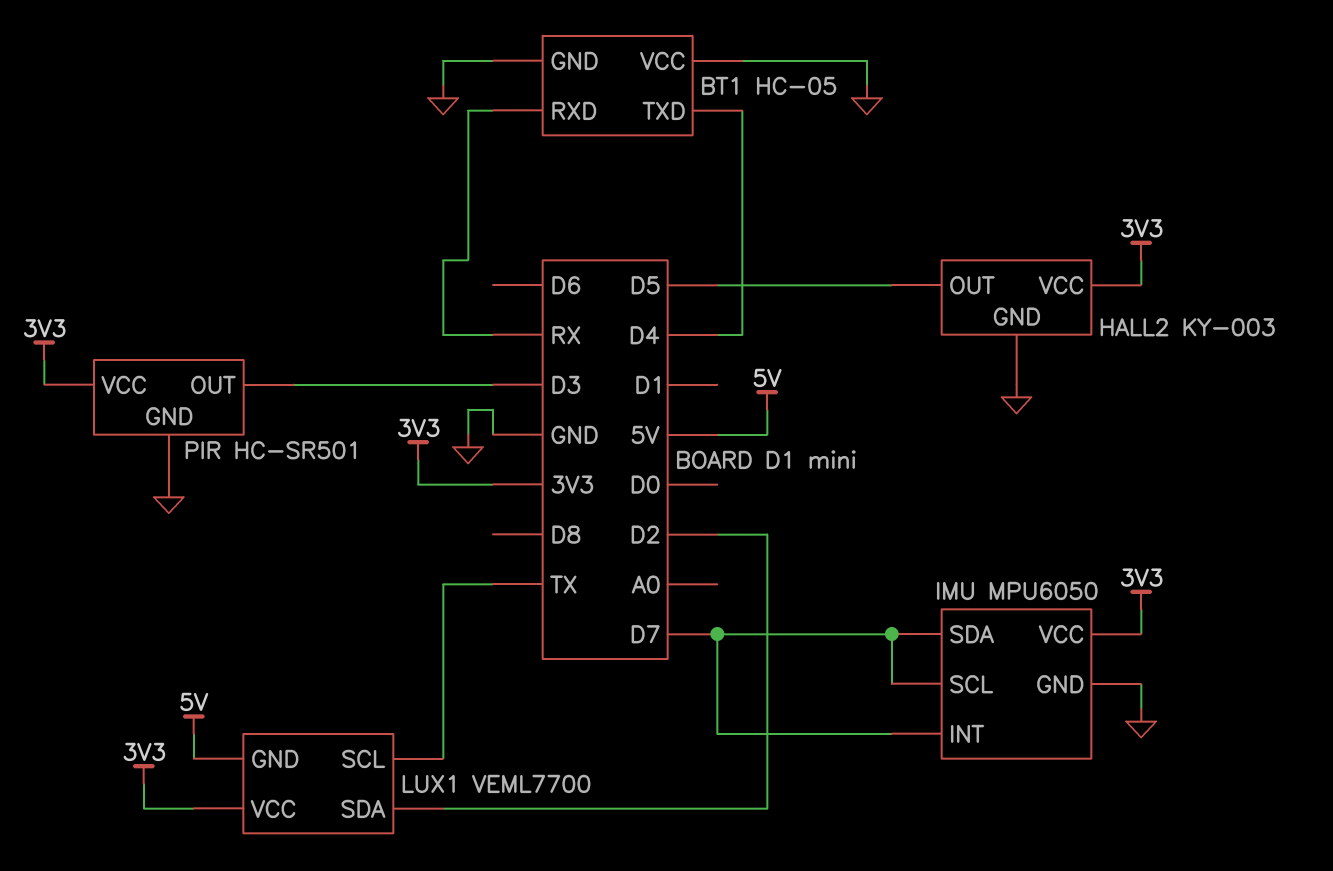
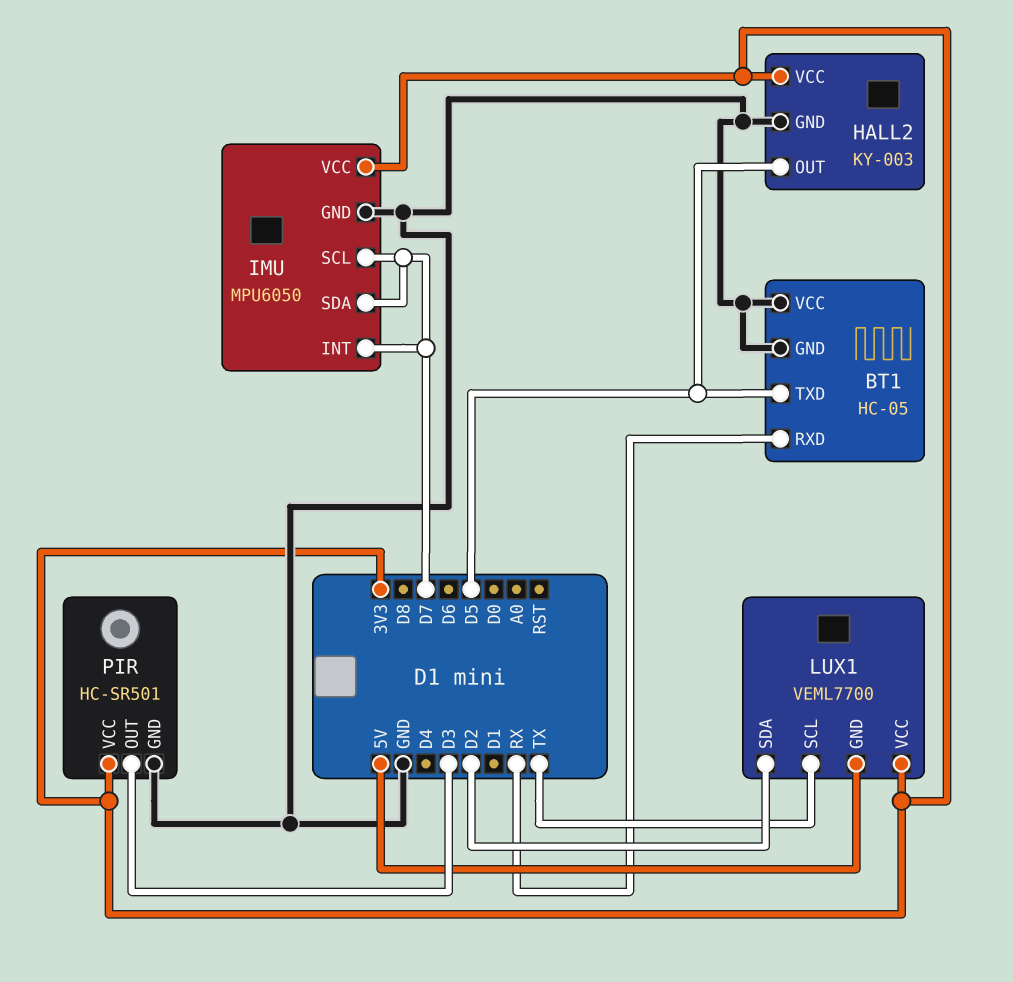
BT1 pin TXD: D4 -> D5

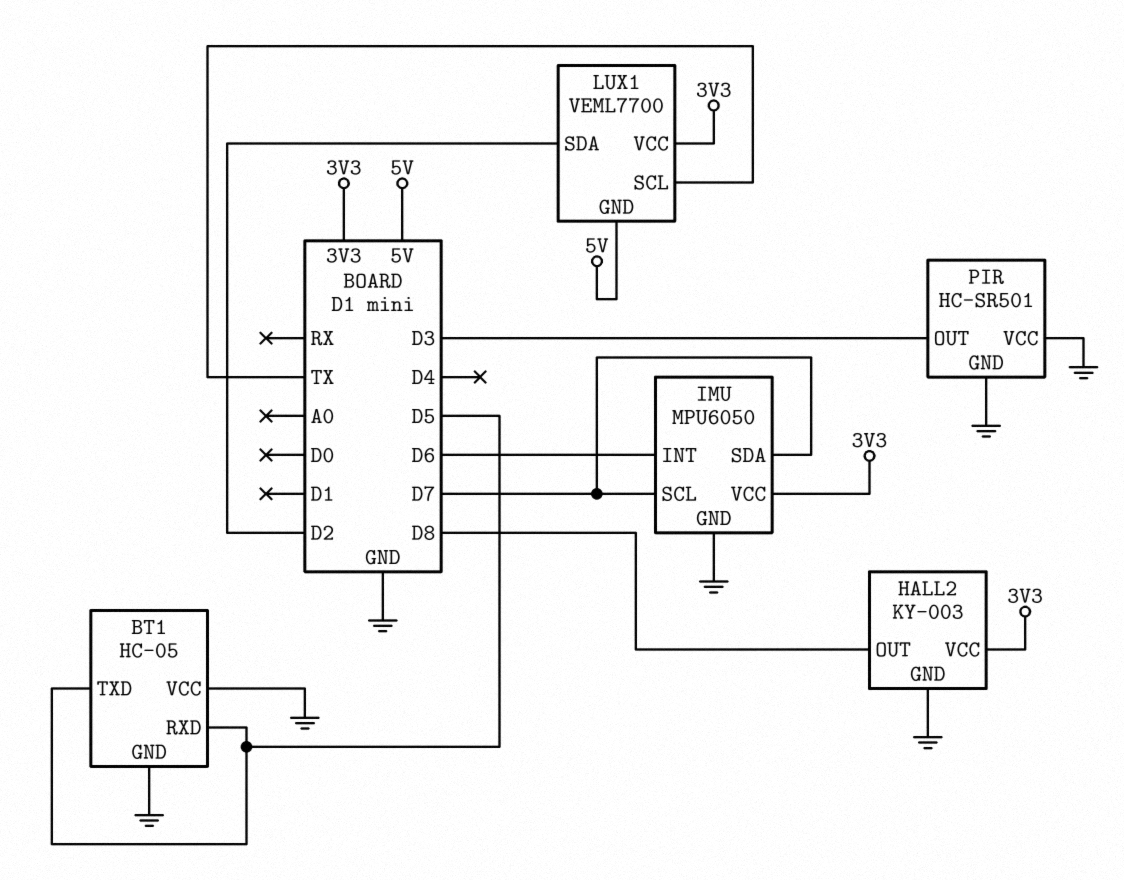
BT1 pin RXD: RX -> D5
HALL2 pin OUT: D5 -> D8
IMU pin INT: D7 -> D6
PIR pin VCC: 3V3 -> GND

